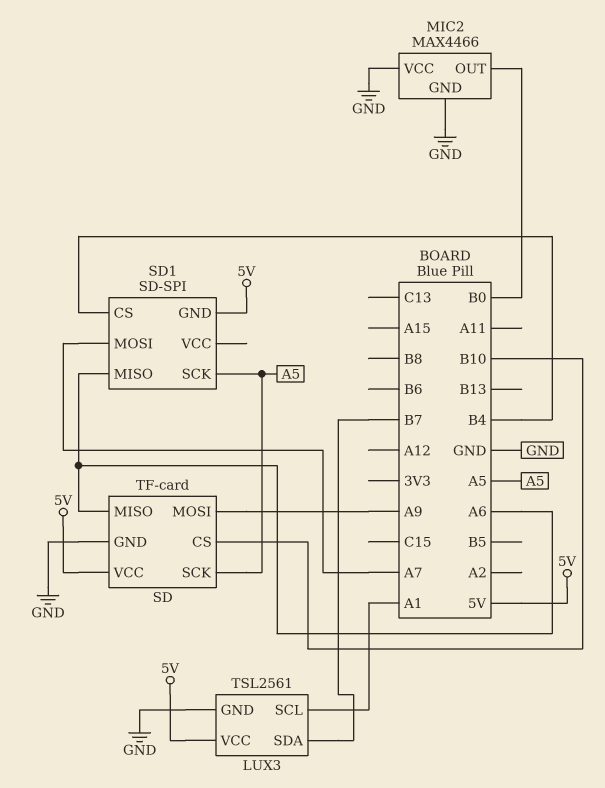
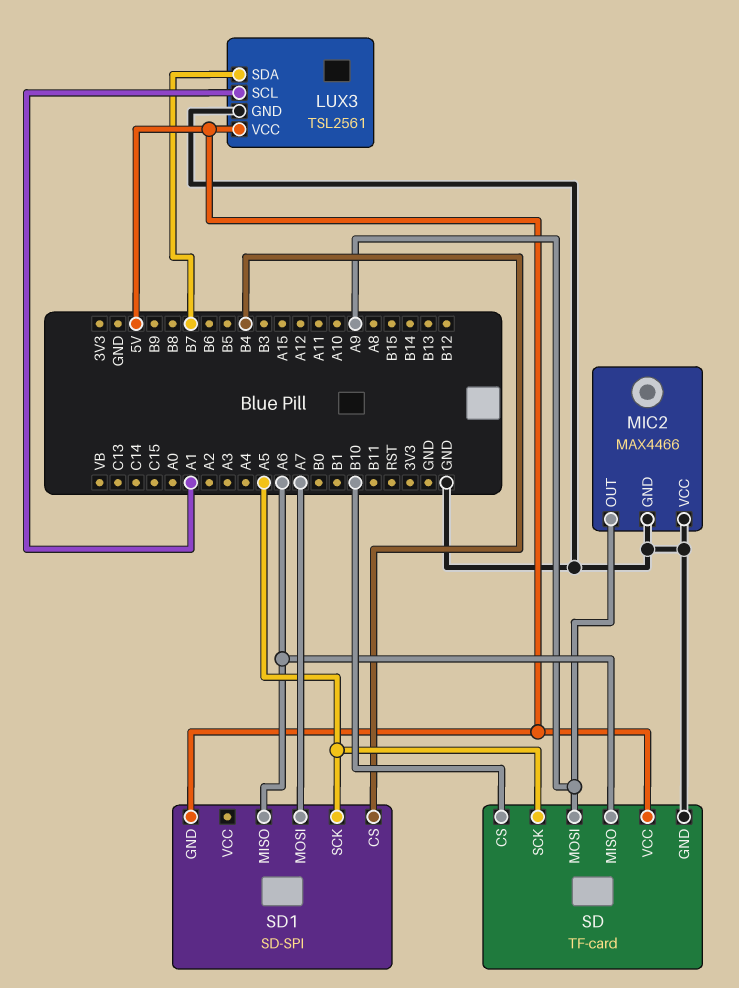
MIC2 pin OUT: B0 -> A9

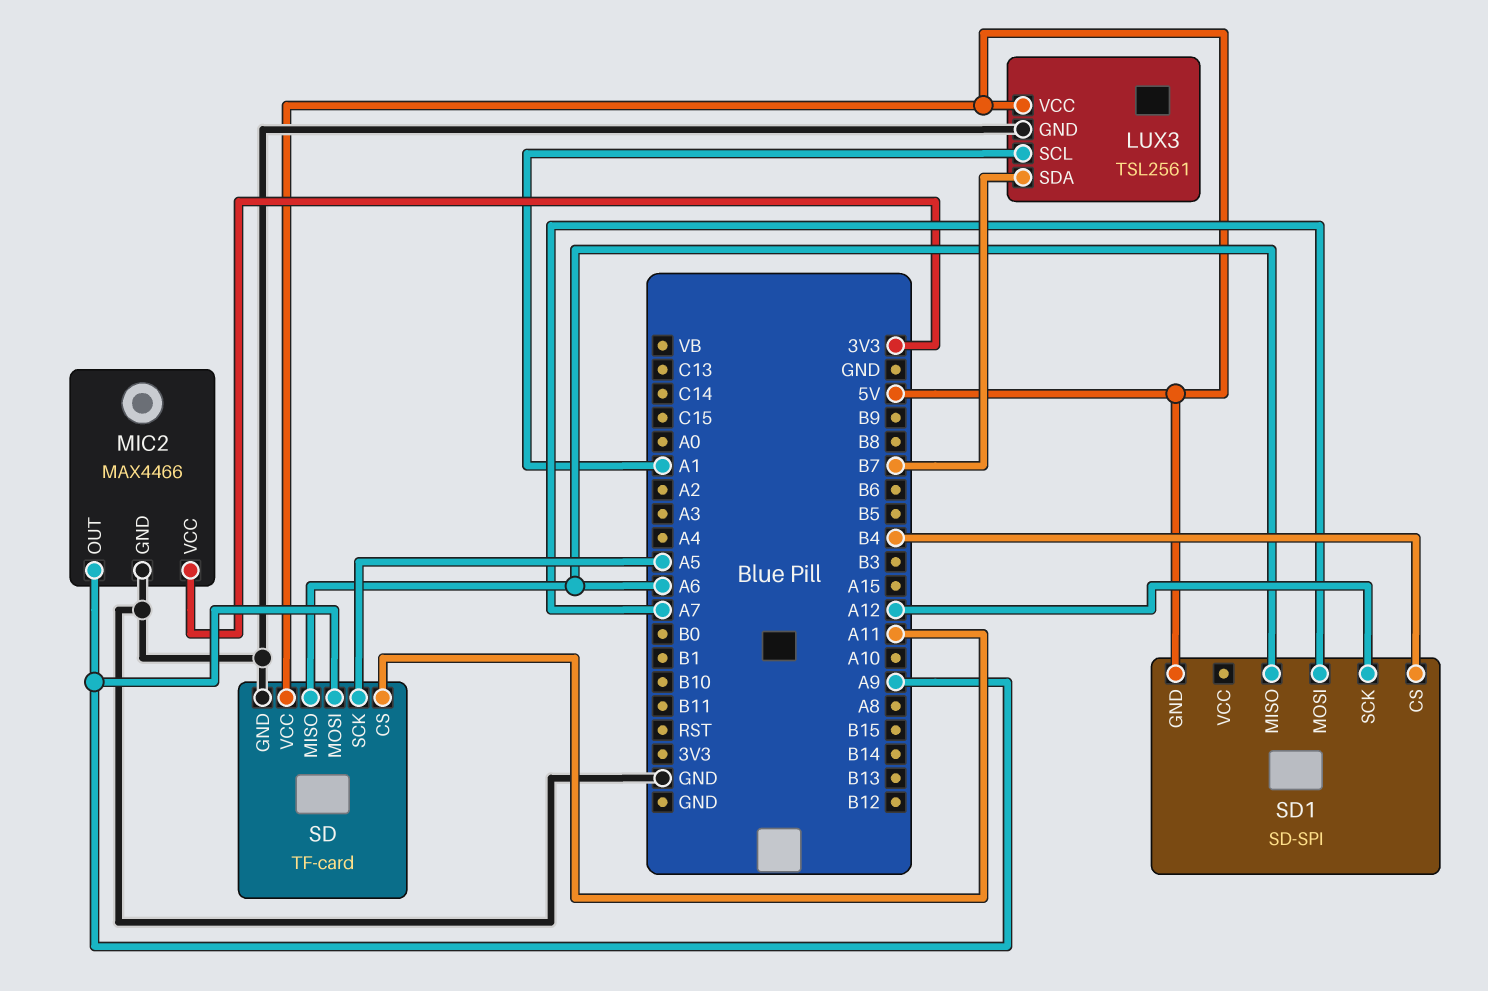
MIC2 pin VCC: GND -> 3V3
SD pin CS: B10 -> A11
SD1 pin SCK: A5 -> A12

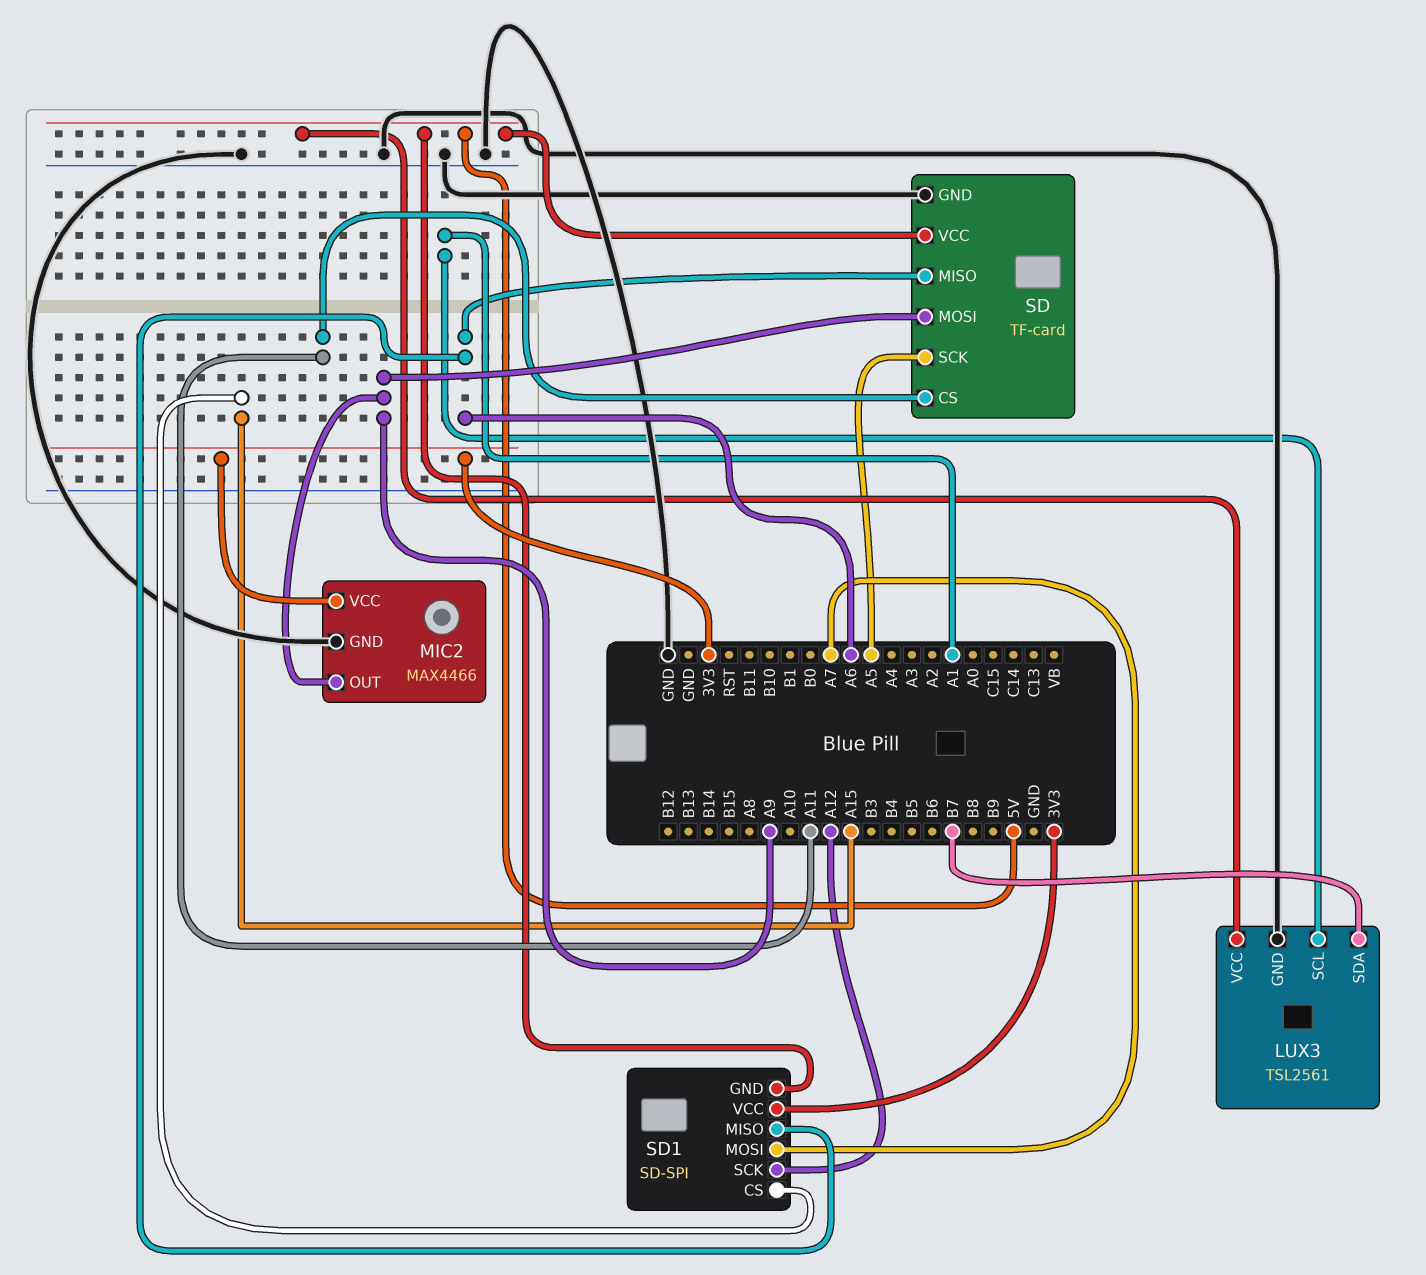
SD1 pin CS: B4 -> A15
SD1 pin VCC: none -> 3V3

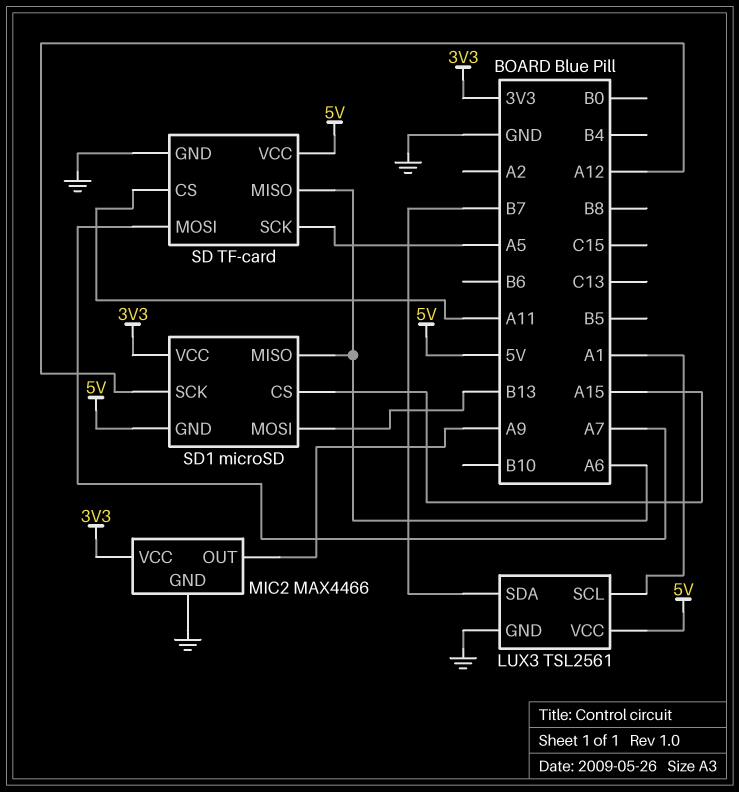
SD pin MOSI: A9 -> A7
SD1: SD-SPI -> microSD
SD1 pin MOSI: A7 -> B13

